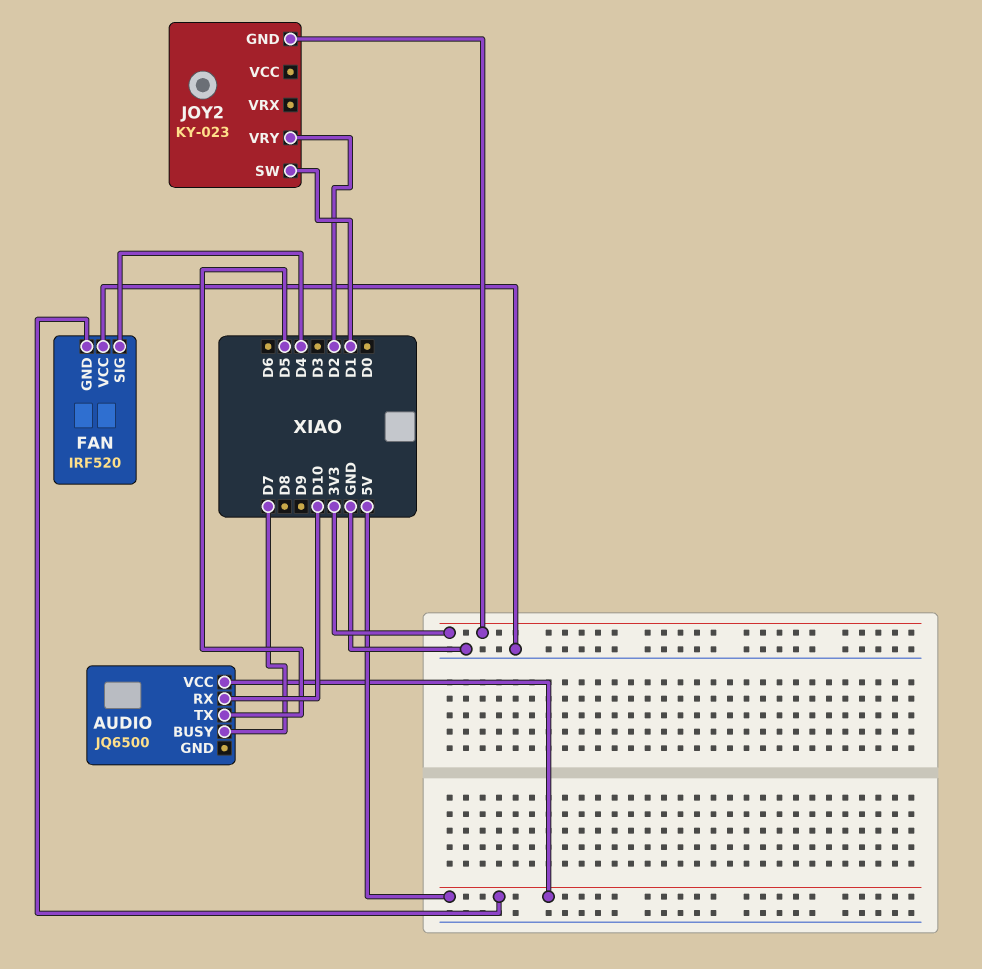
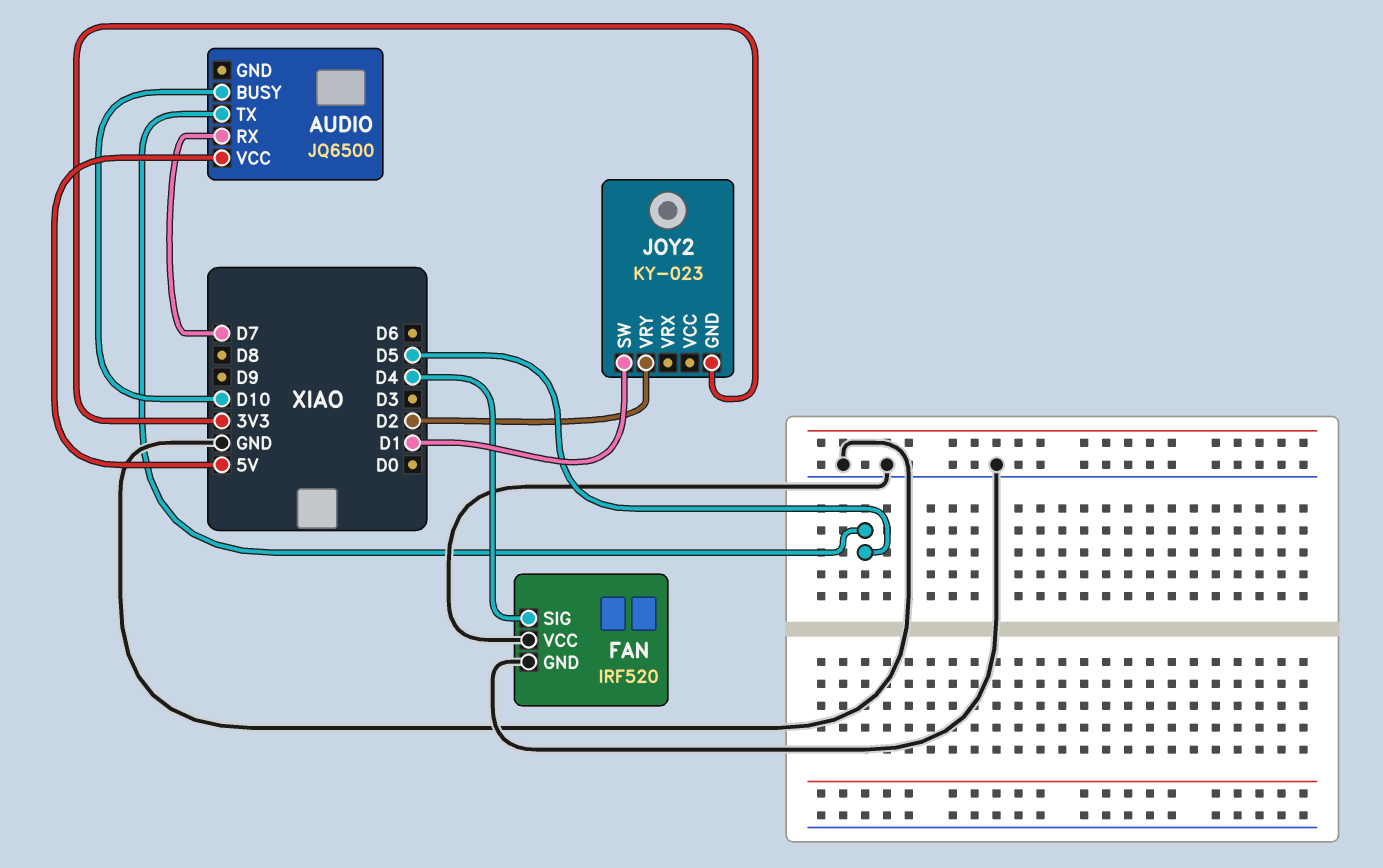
AUDIO pin BUSY: D7 -> D10
AUDIO pin RX: D10 -> D7
FAN pin GND: 5V -> GND

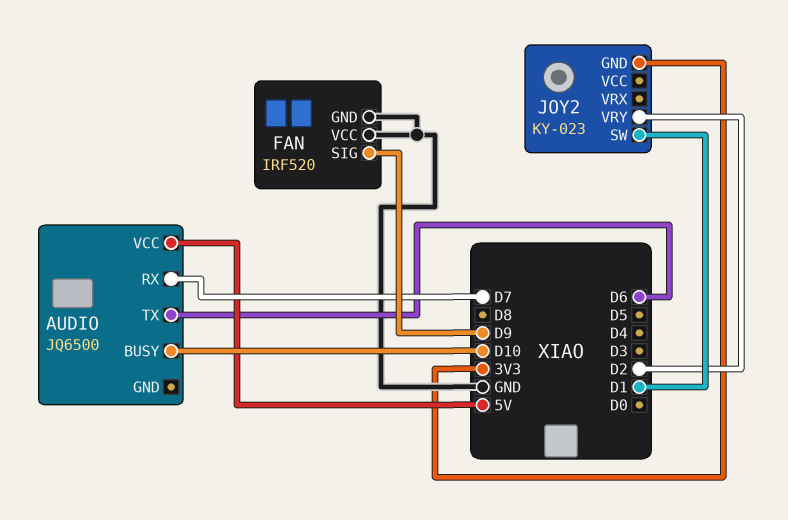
AUDIO pin TX: D5 -> D6
FAN pin SIG: D4 -> D9

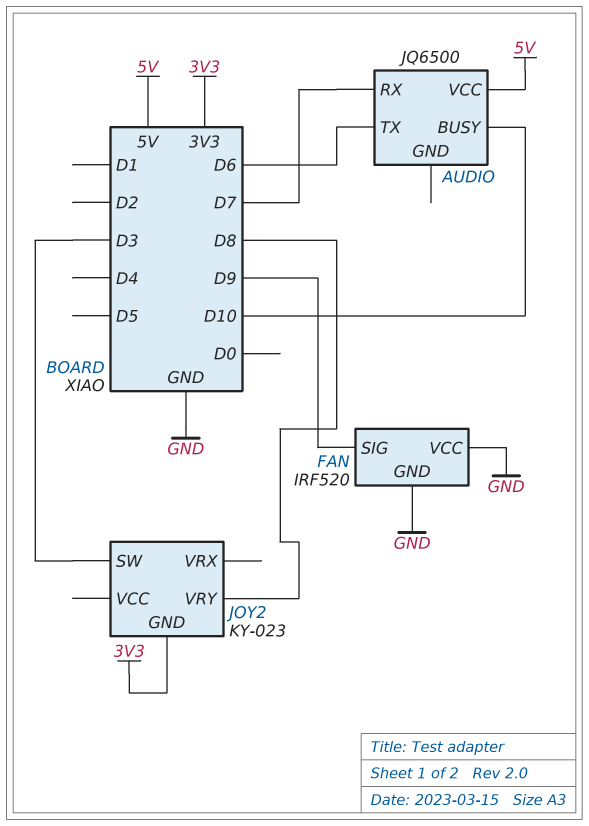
JOY2 pin SW: D1 -> D3
JOY2 pin VRY: D2 -> D8

